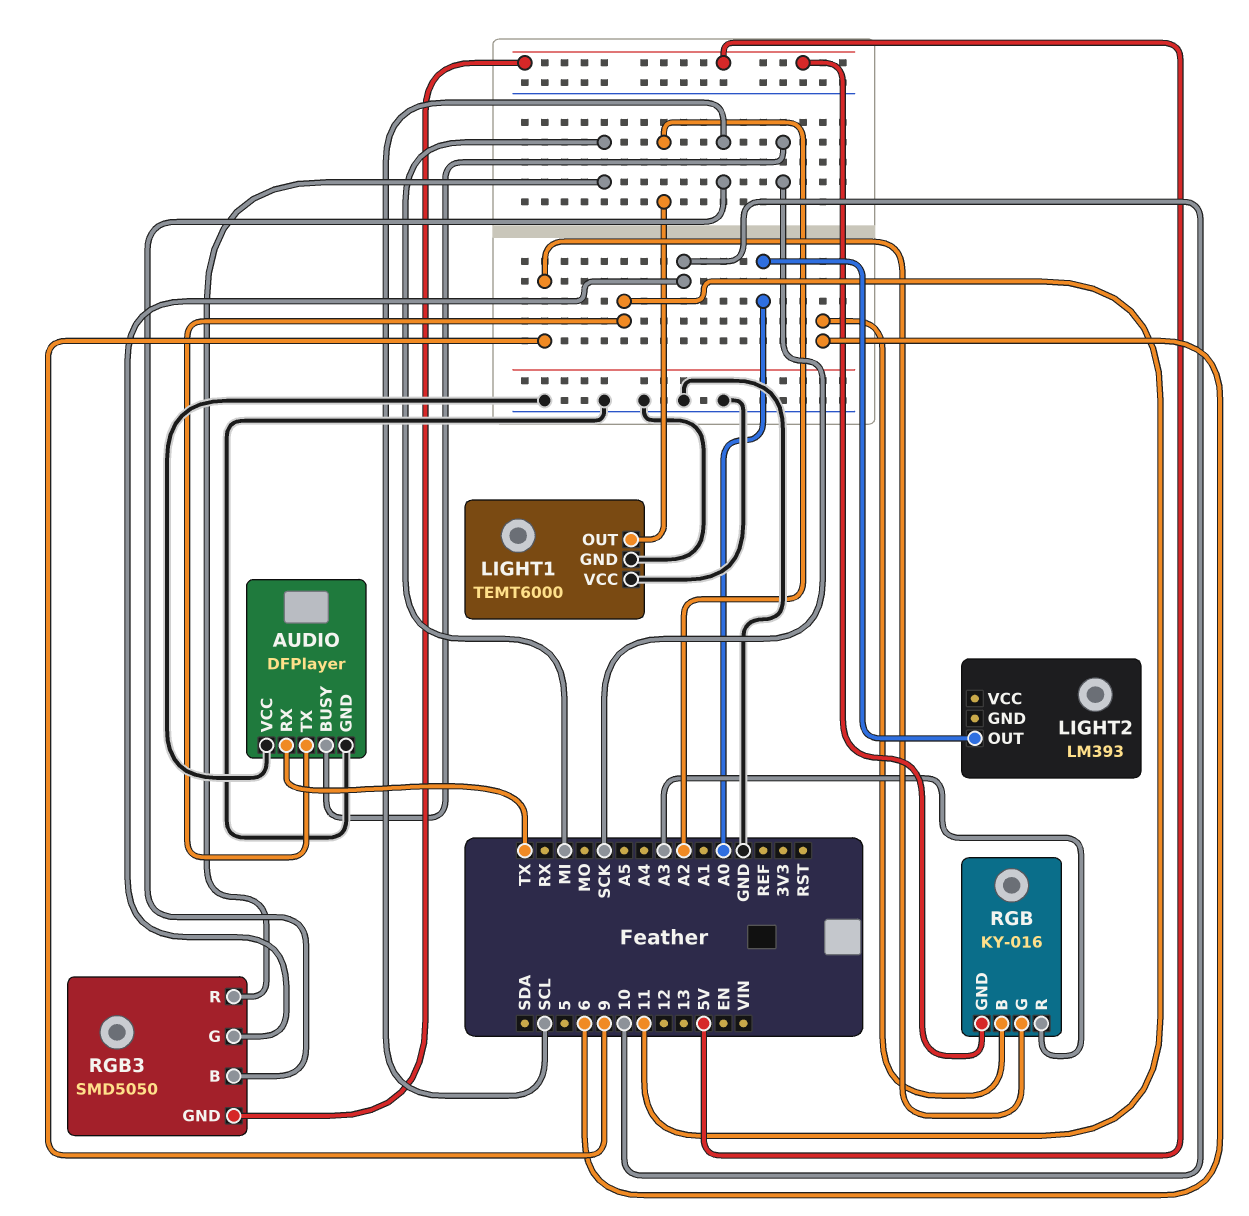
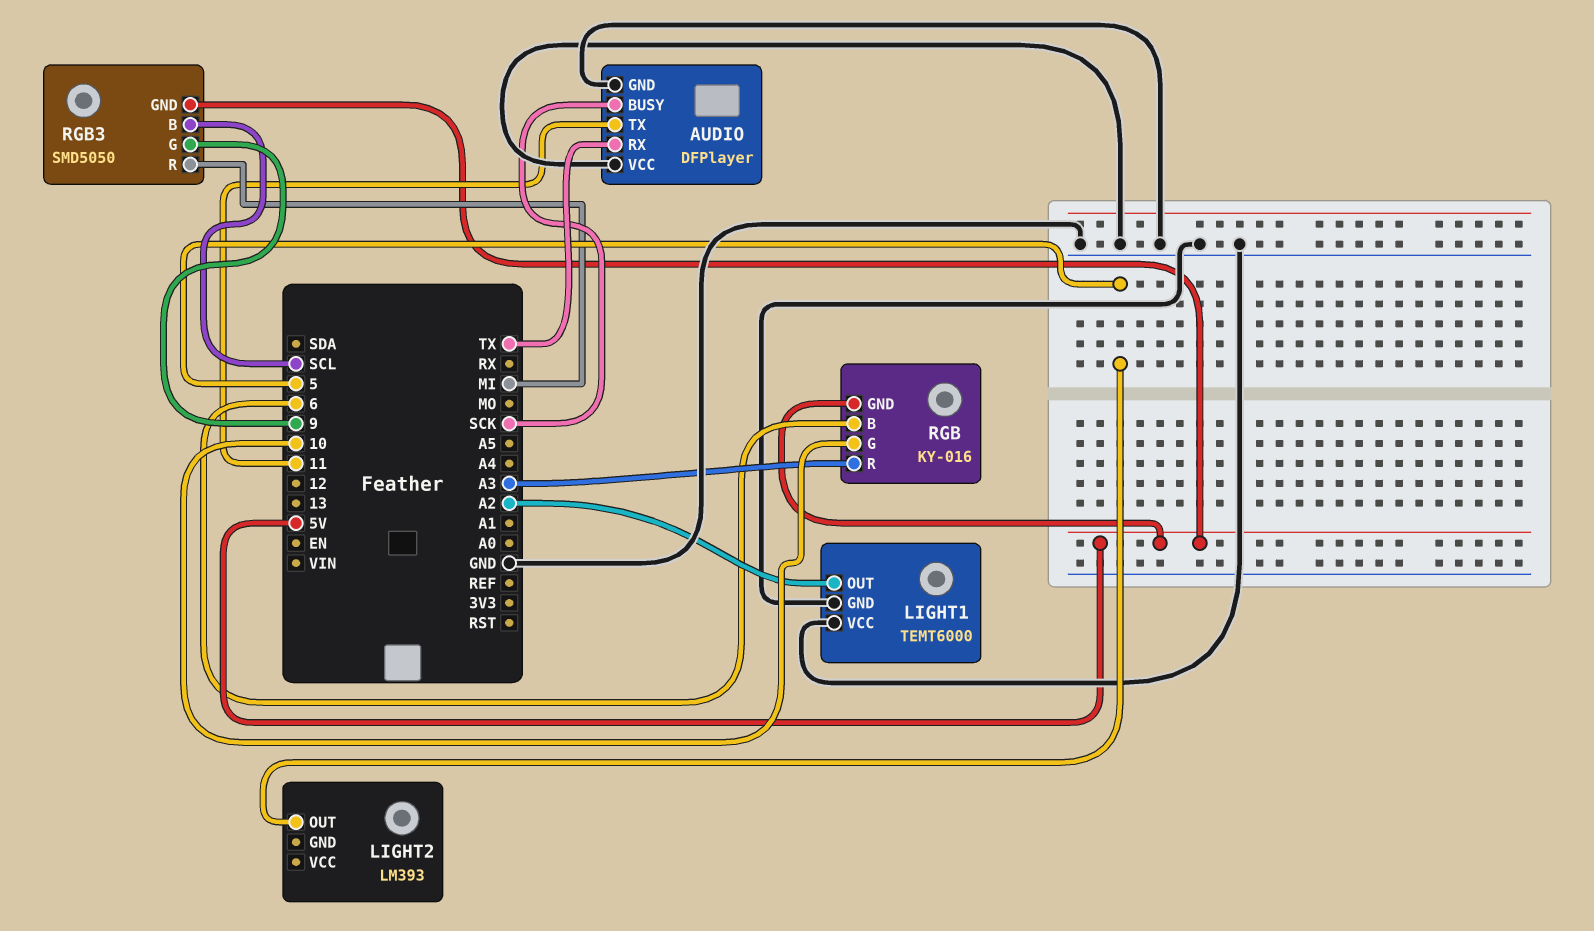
LIGHT2 pin OUT: A0 -> 5
RGB pin G: 9 -> 10
RGB3 pin G: 10 -> 9

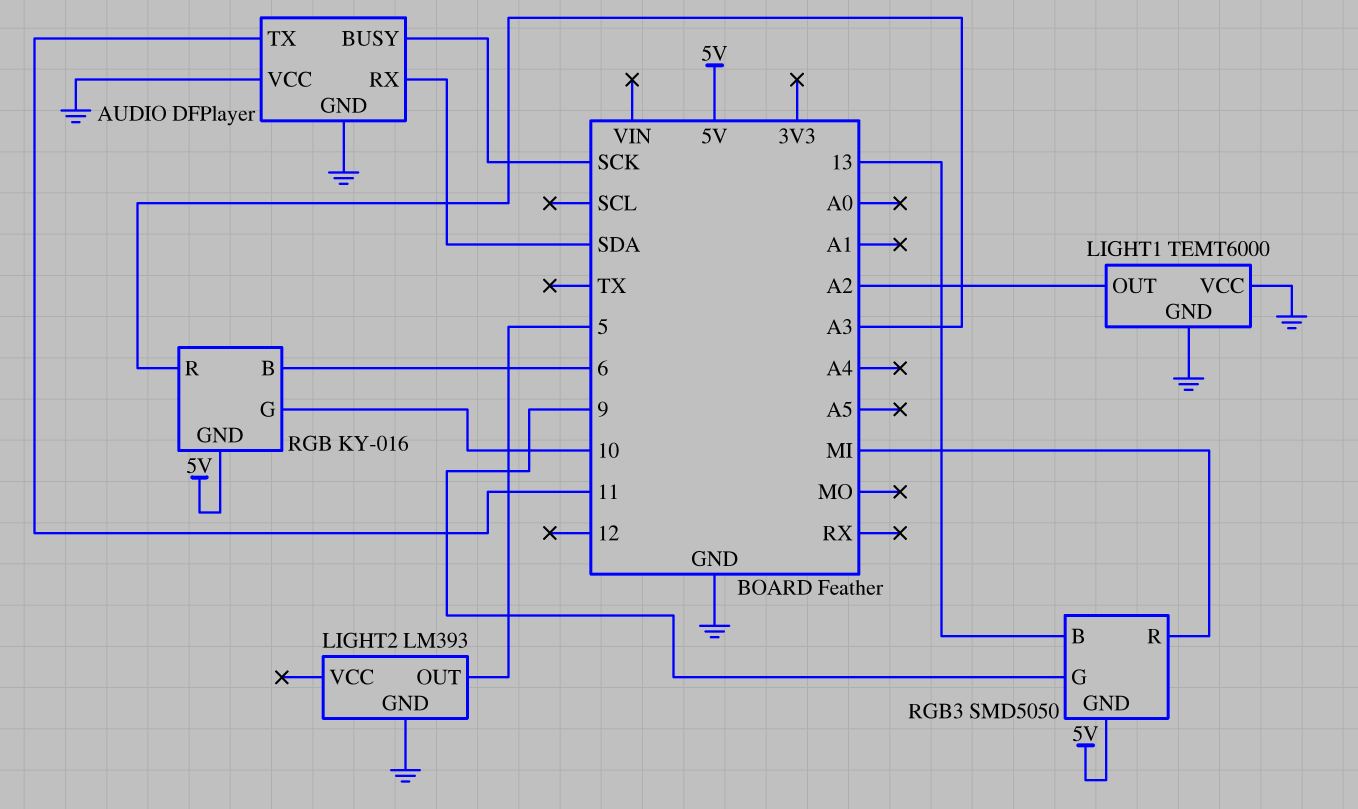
AUDIO pin RX: TX -> SDA
LIGHT2 pin GND: none -> GND
RGB3 pin B: SCL -> 13

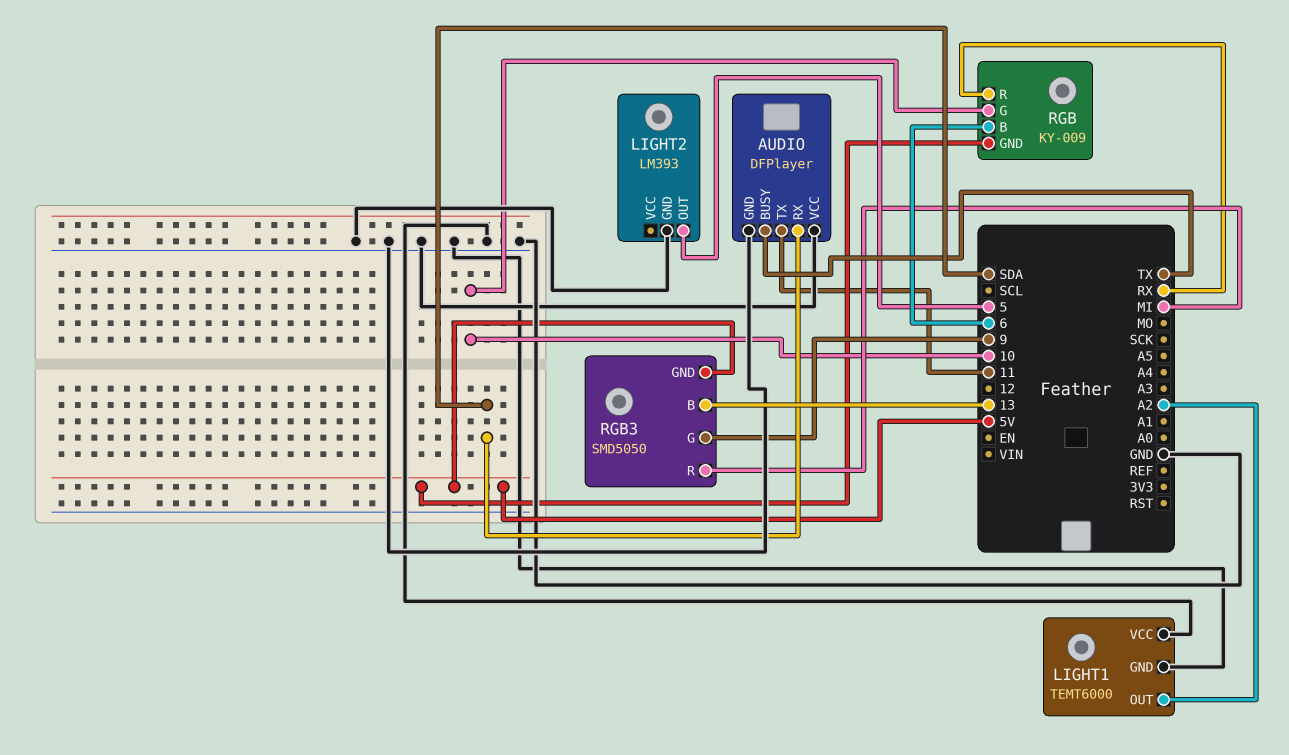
AUDIO pin BUSY: SCK -> TX
RGB: KY-016 -> KY-009
RGB pin R: A3 -> RX

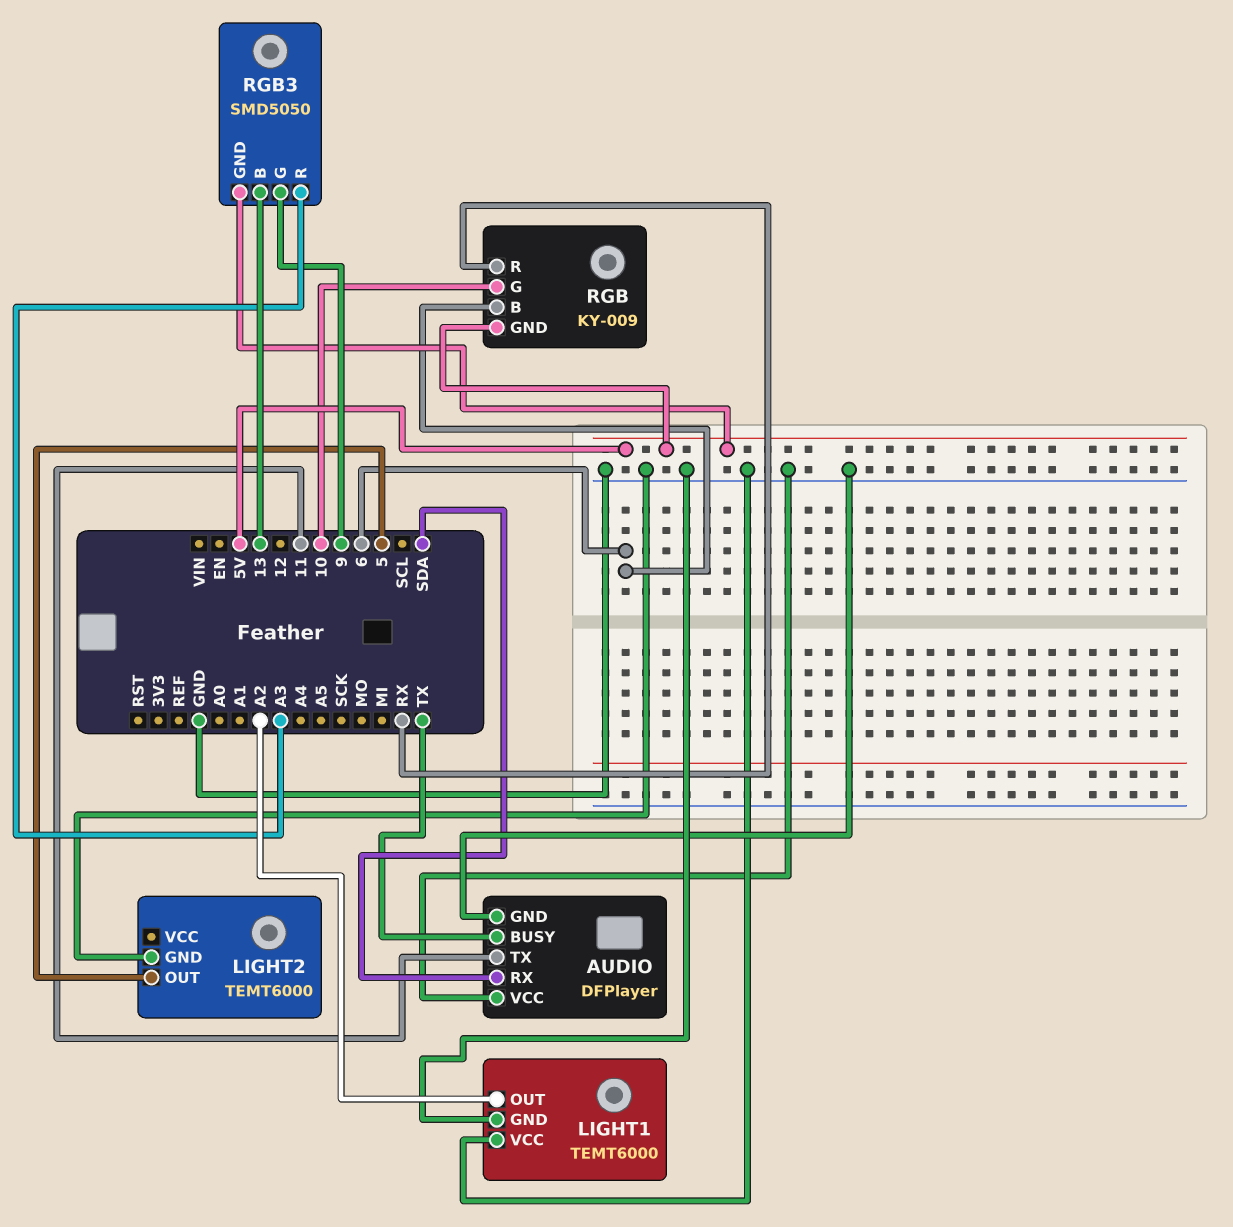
LIGHT2: LM393 -> TEMT6000
RGB3 pin R: MI -> A3

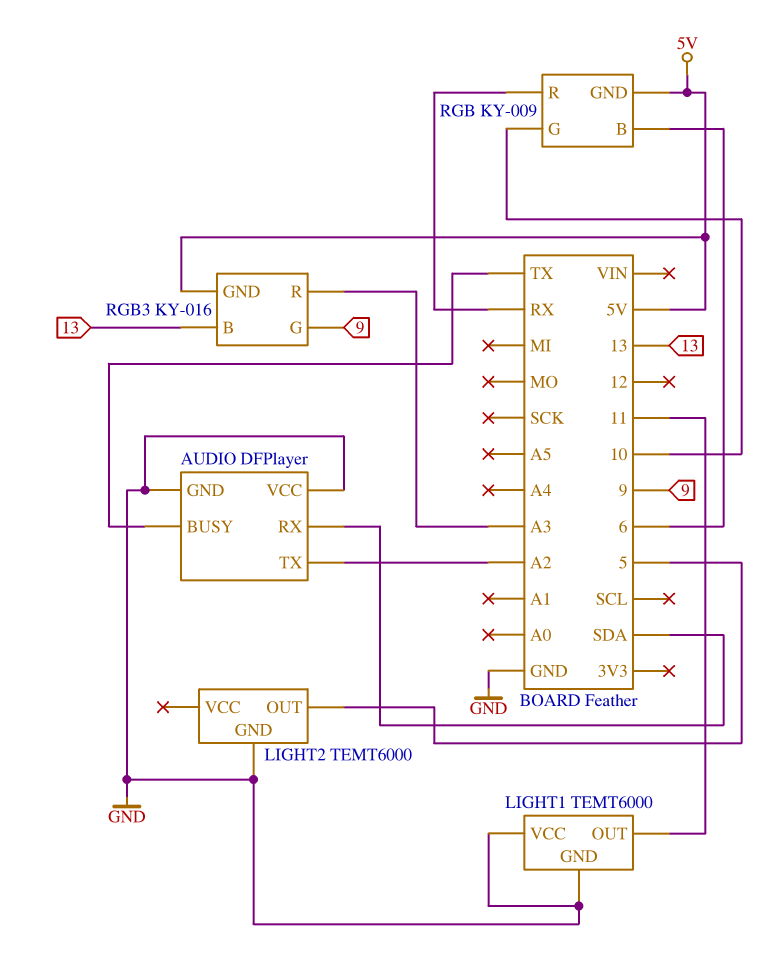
AUDIO pin TX: 11 -> A2
LIGHT1 pin OUT: A2 -> 11
RGB3: SMD5050 -> KY-016

